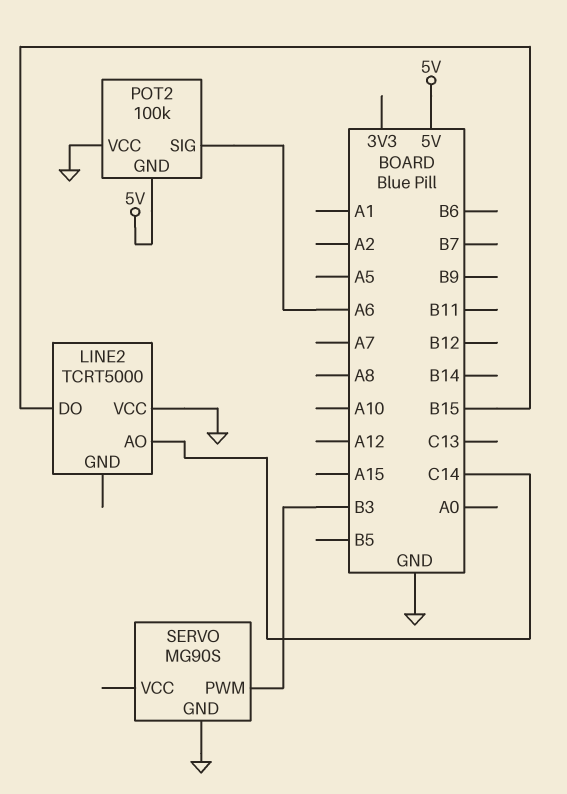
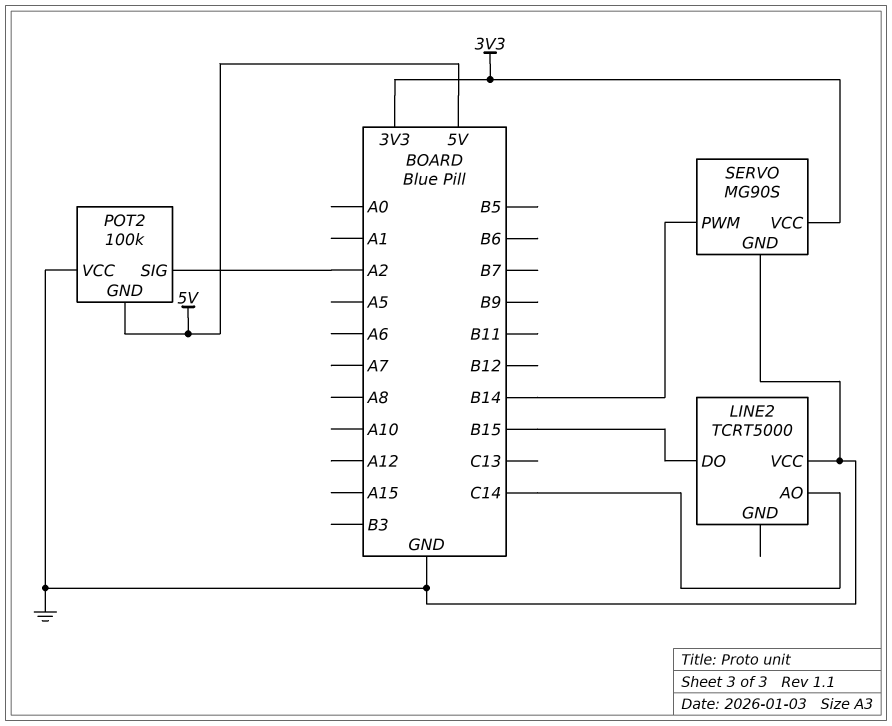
POT2 pin SIG: A6 -> A2
SERVO pin PWM: B3 -> B14
SERVO pin VCC: none -> 3V3

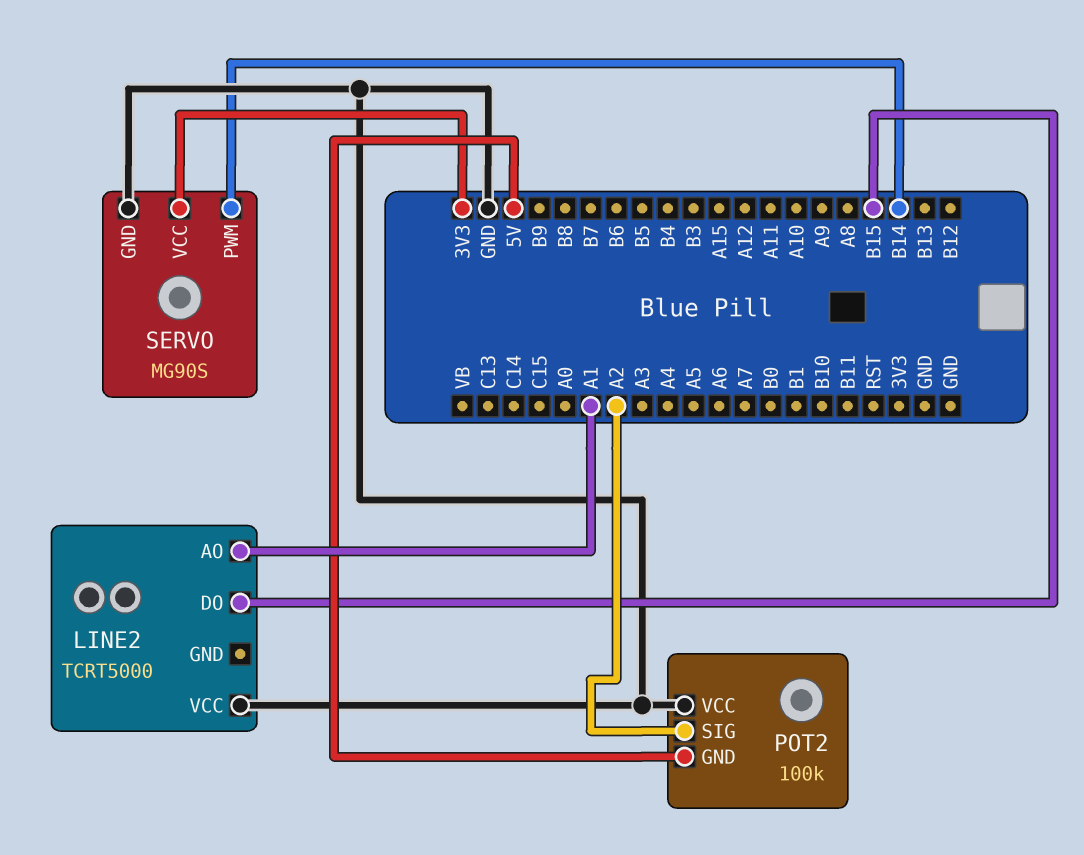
LINE2 pin AO: C14 -> A1

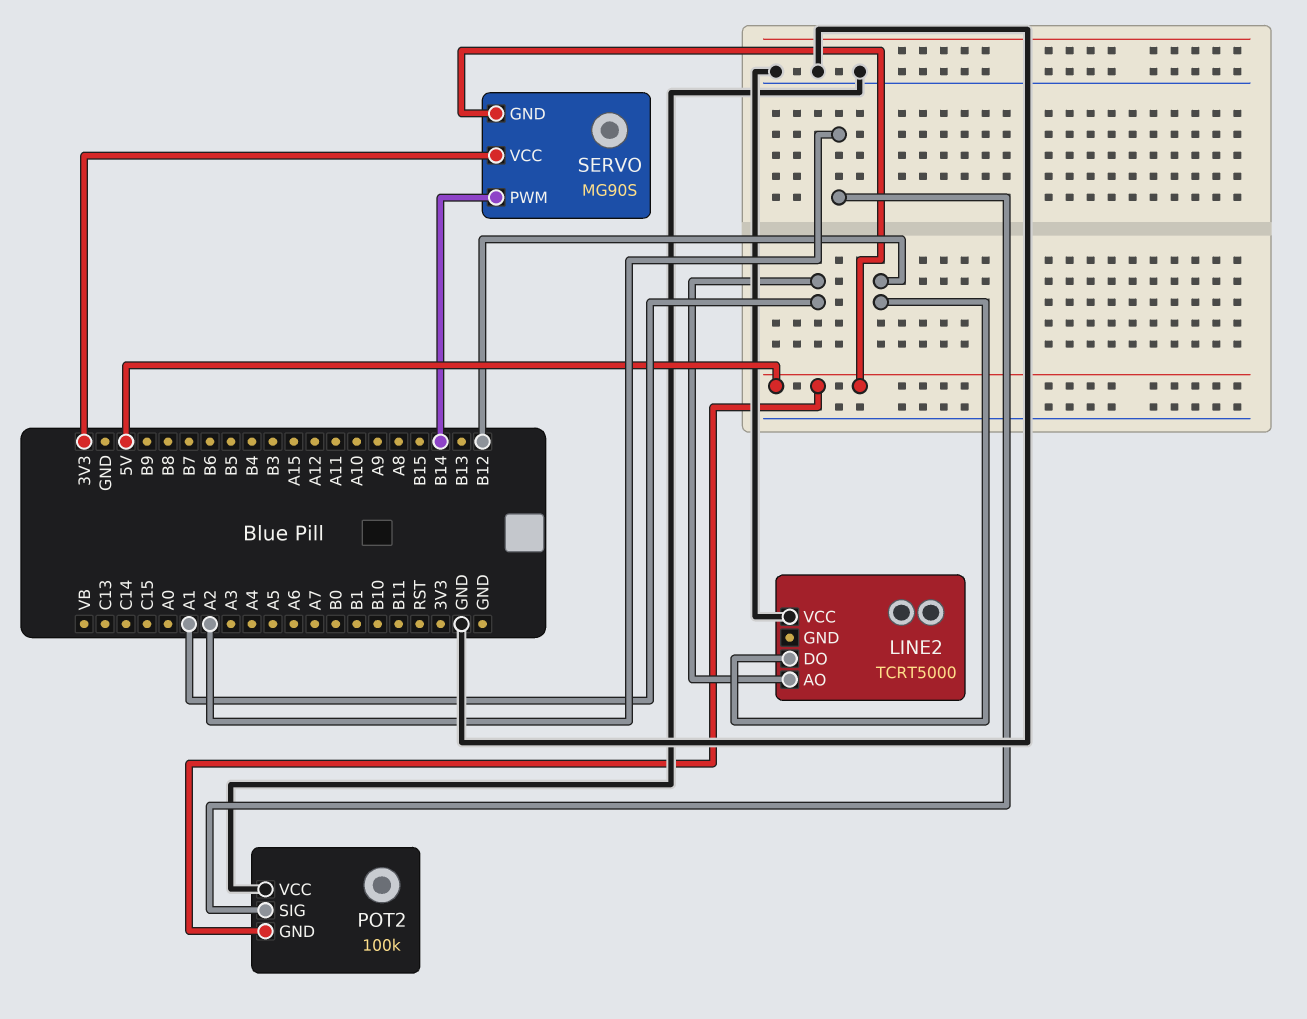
LINE2 pin DO: B15 -> B12
SERVO pin GND: GND -> 5V

